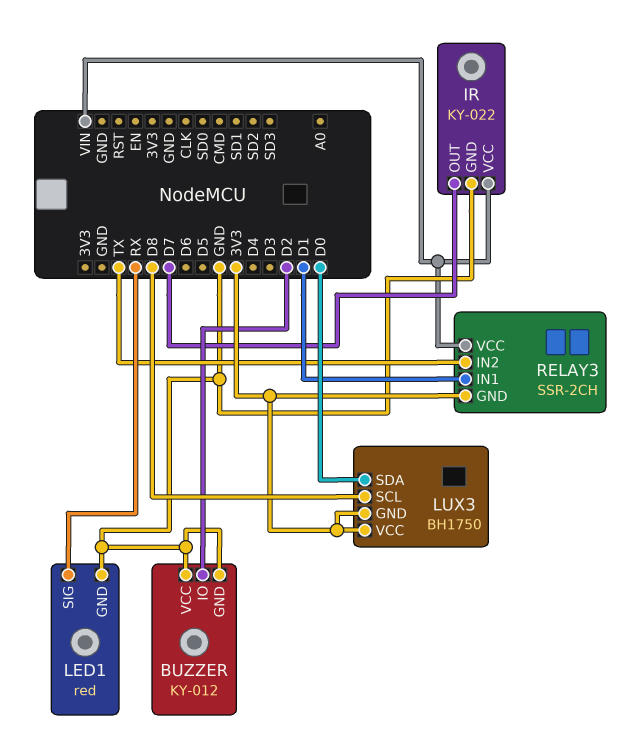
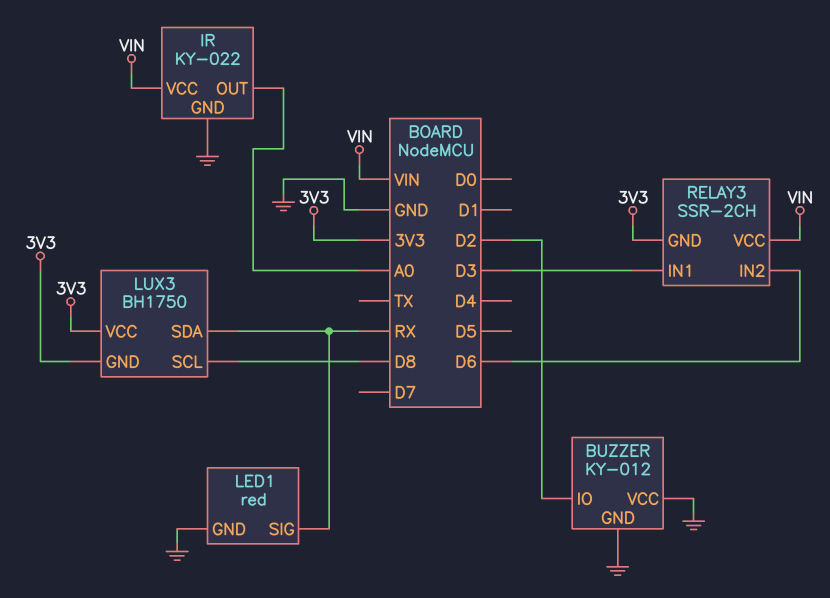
IR pin OUT: D7 -> A0
LUX3 pin SDA: D0 -> RX
RELAY3 pin IN1: D1 -> D3
RELAY3 pin IN2: TX -> D6

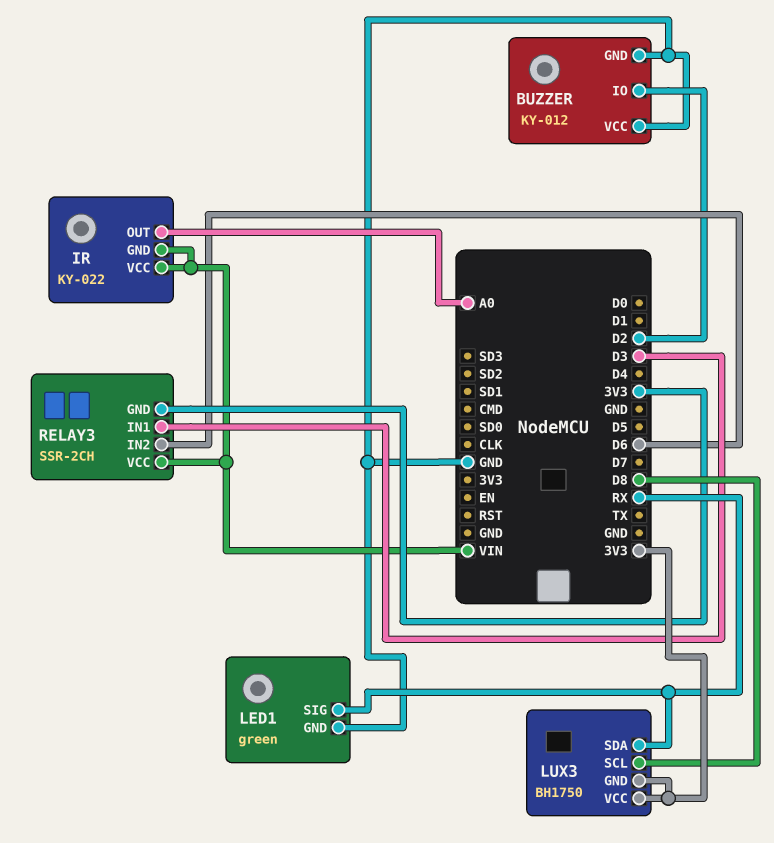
IR pin GND: GND -> VIN
LED1: red -> green

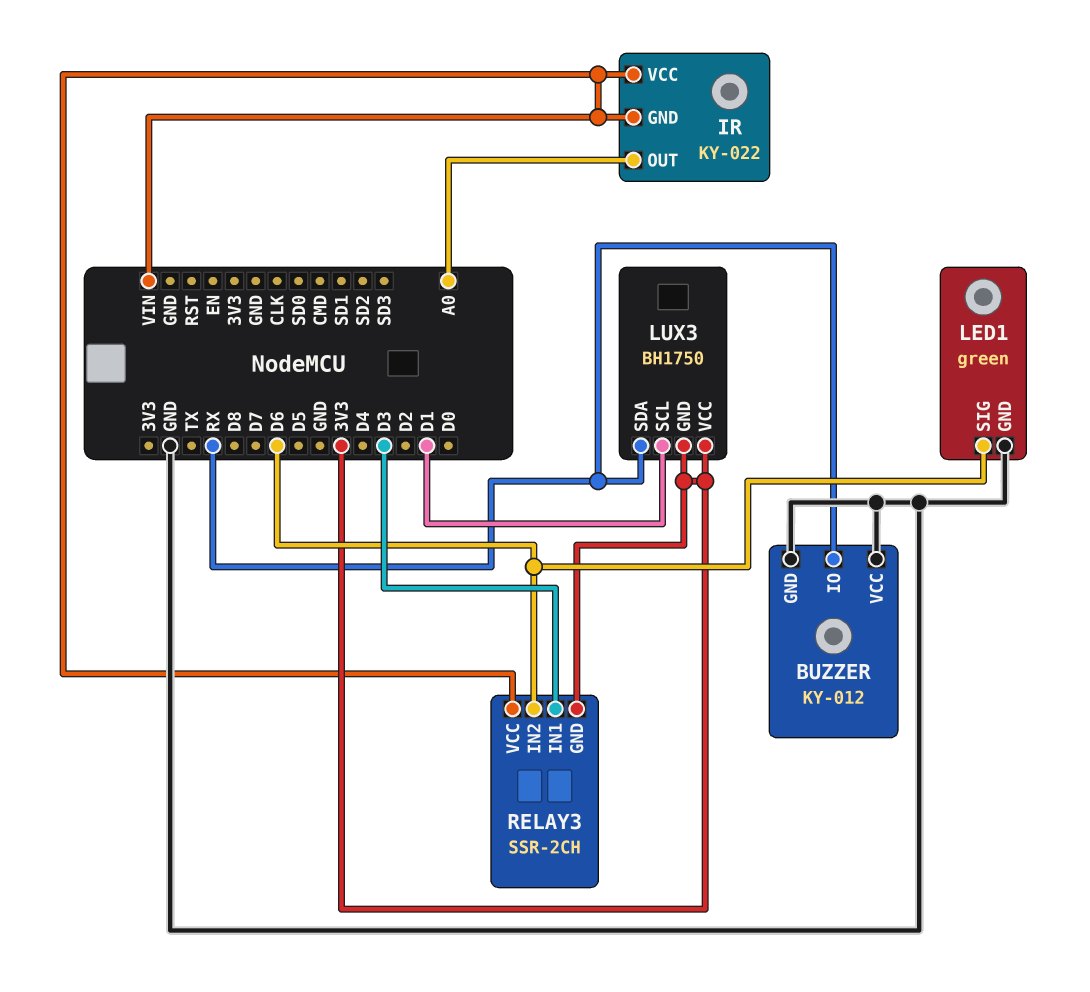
BUZZER pin IO: D2 -> RX
LED1 pin SIG: RX -> D6
LUX3 pin SCL: D8 -> D1

